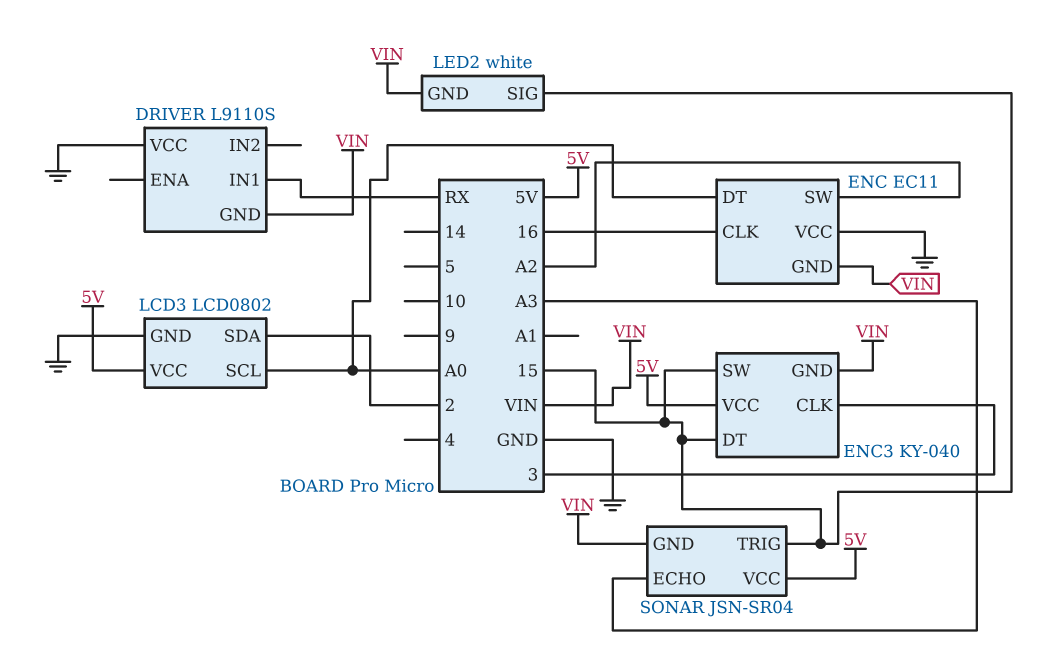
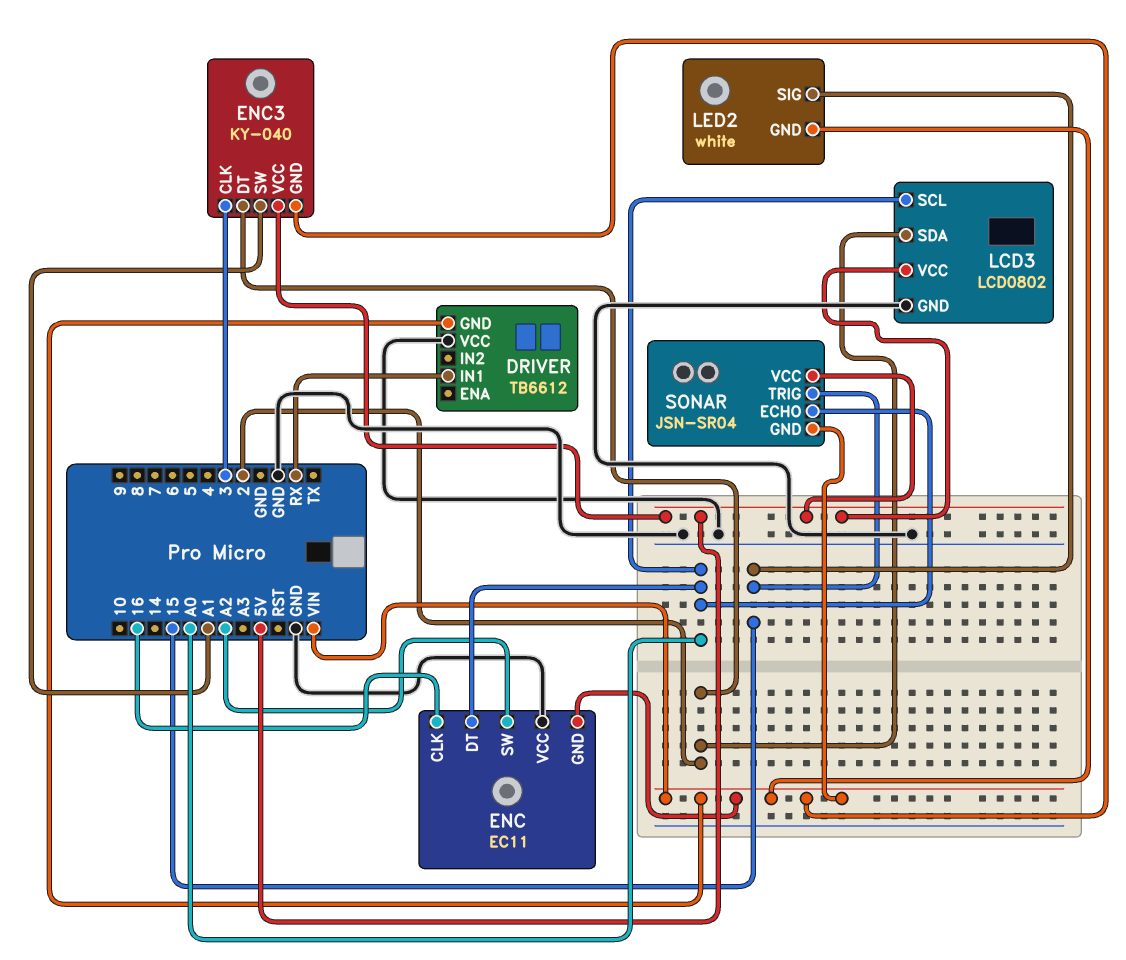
DRIVER: L9110S -> TB6612
ENC3 pin DT: 15 -> 2
ENC3 pin SW: 15 -> A1
SONAR pin ECHO: A3 -> A0

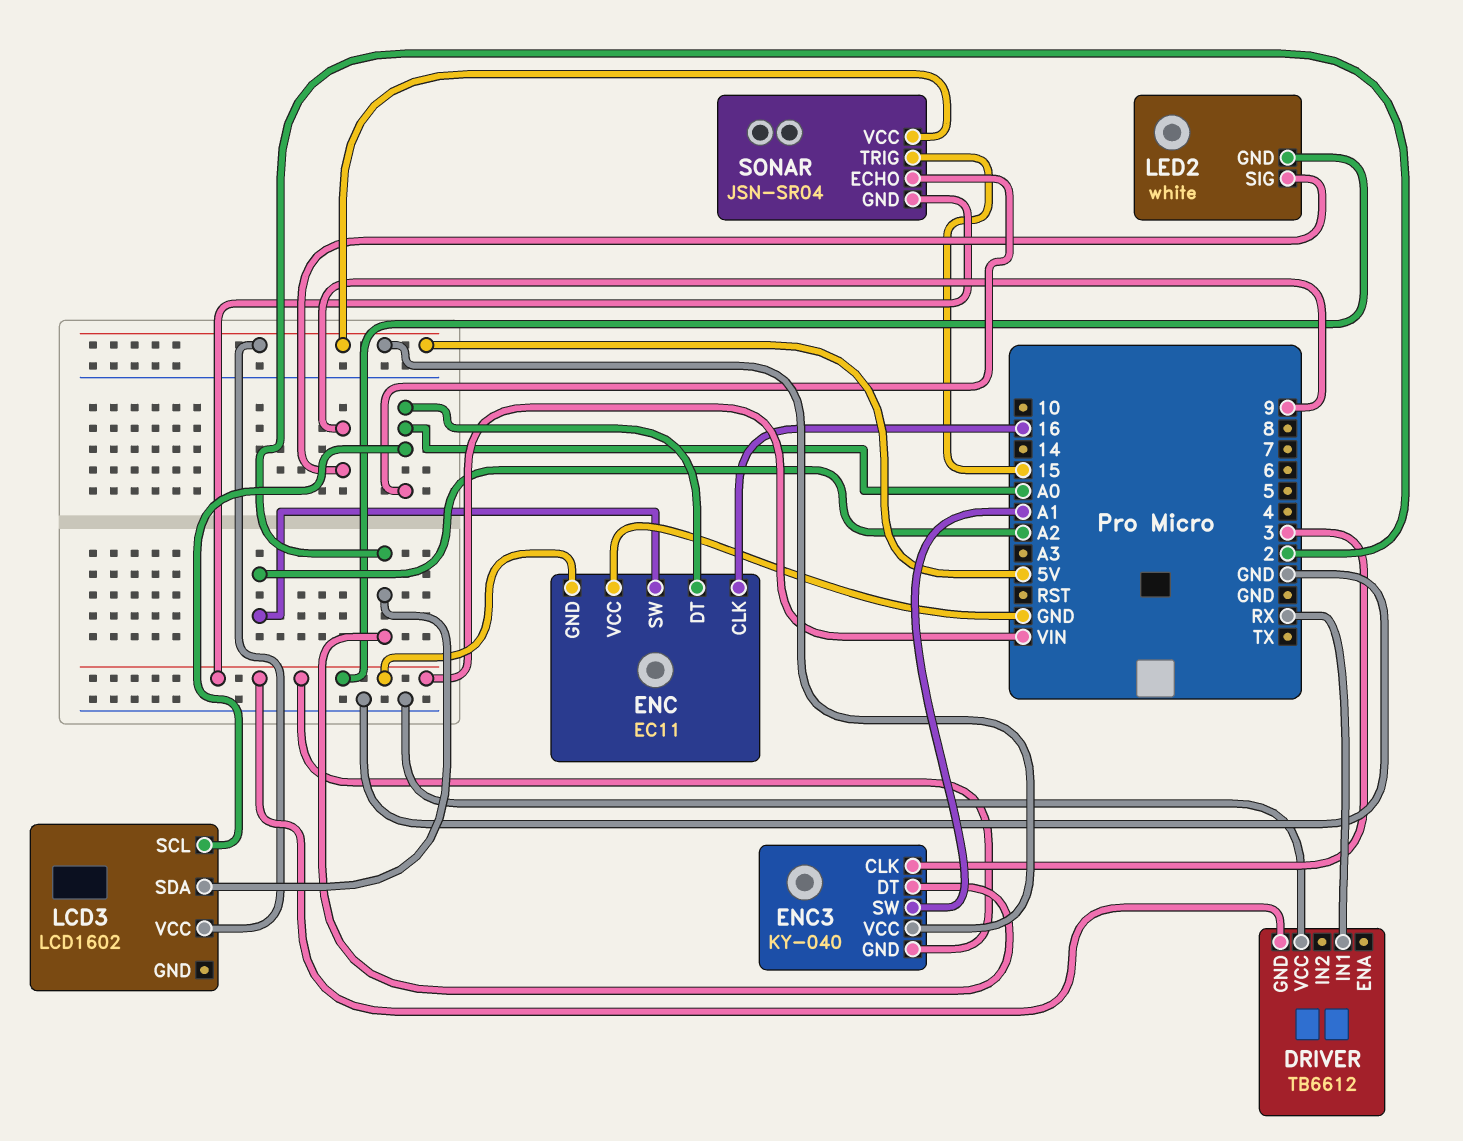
LCD3: LCD0802 -> LCD1602
LCD3 pin GND: GND -> none
LED2 pin SIG: 15 -> 9

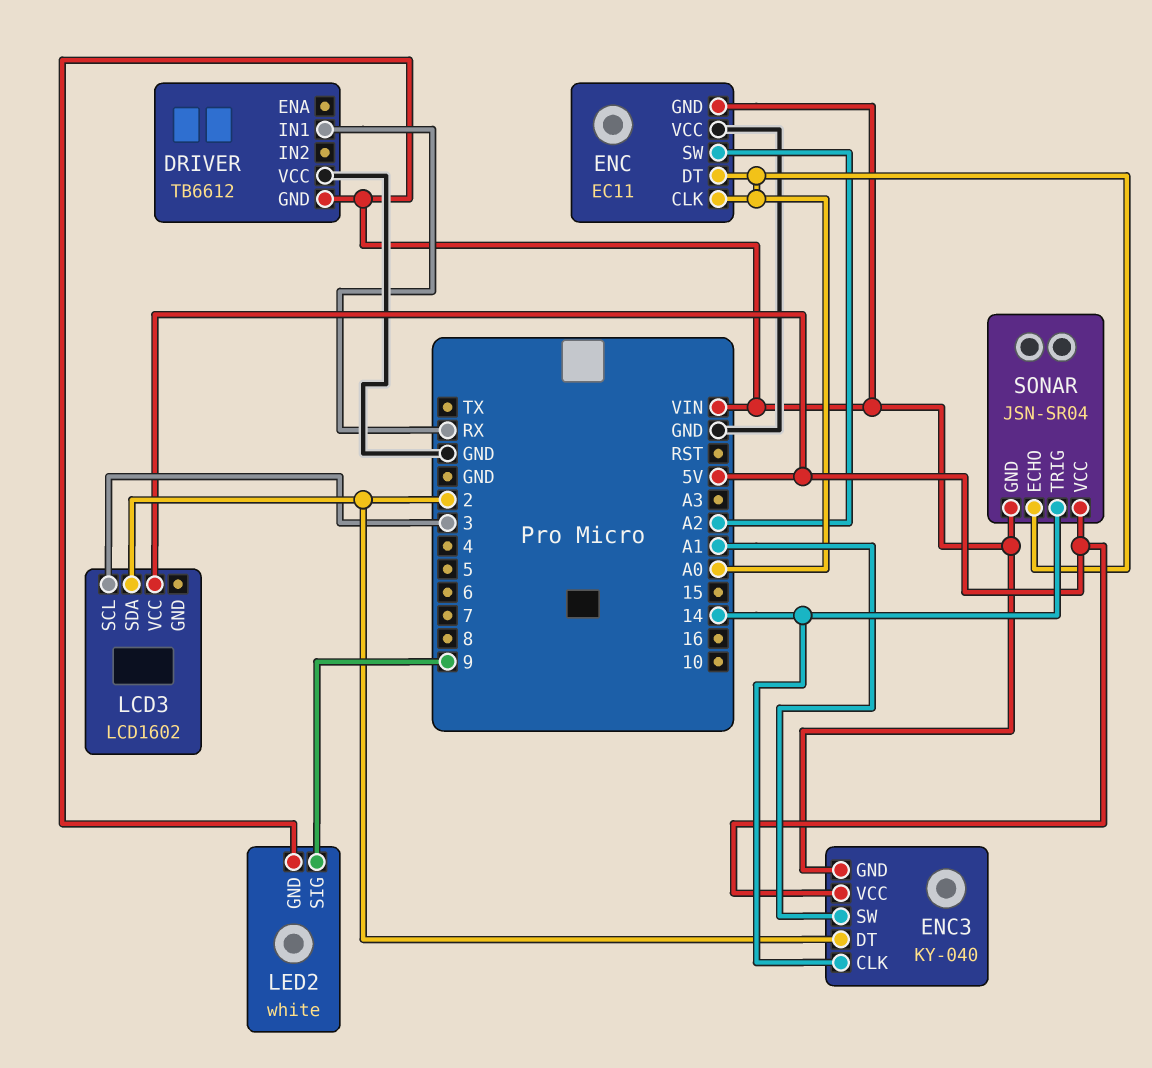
ENC pin CLK: 16 -> A0
ENC3 pin CLK: 3 -> 14
LCD3 pin SCL: A0 -> 3
SONAR pin TRIG: 15 -> 14

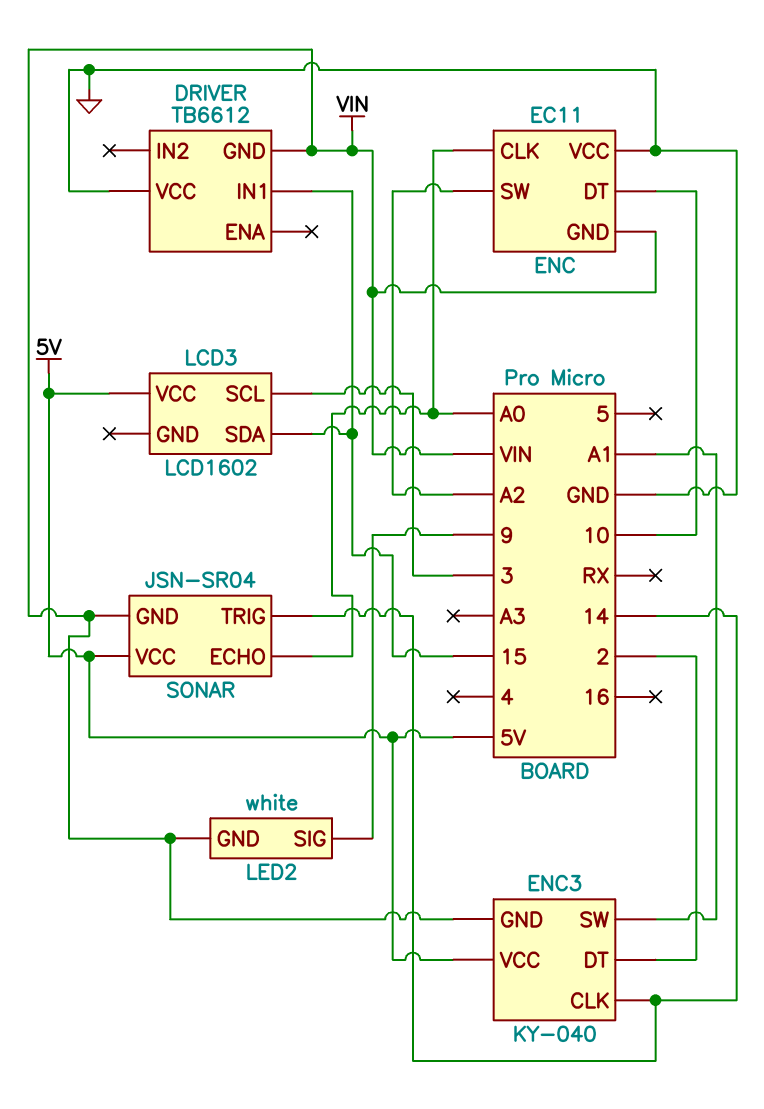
DRIVER pin IN1: RX -> 15
ENC pin DT: A0 -> 10
LCD3 pin SDA: 2 -> 15

